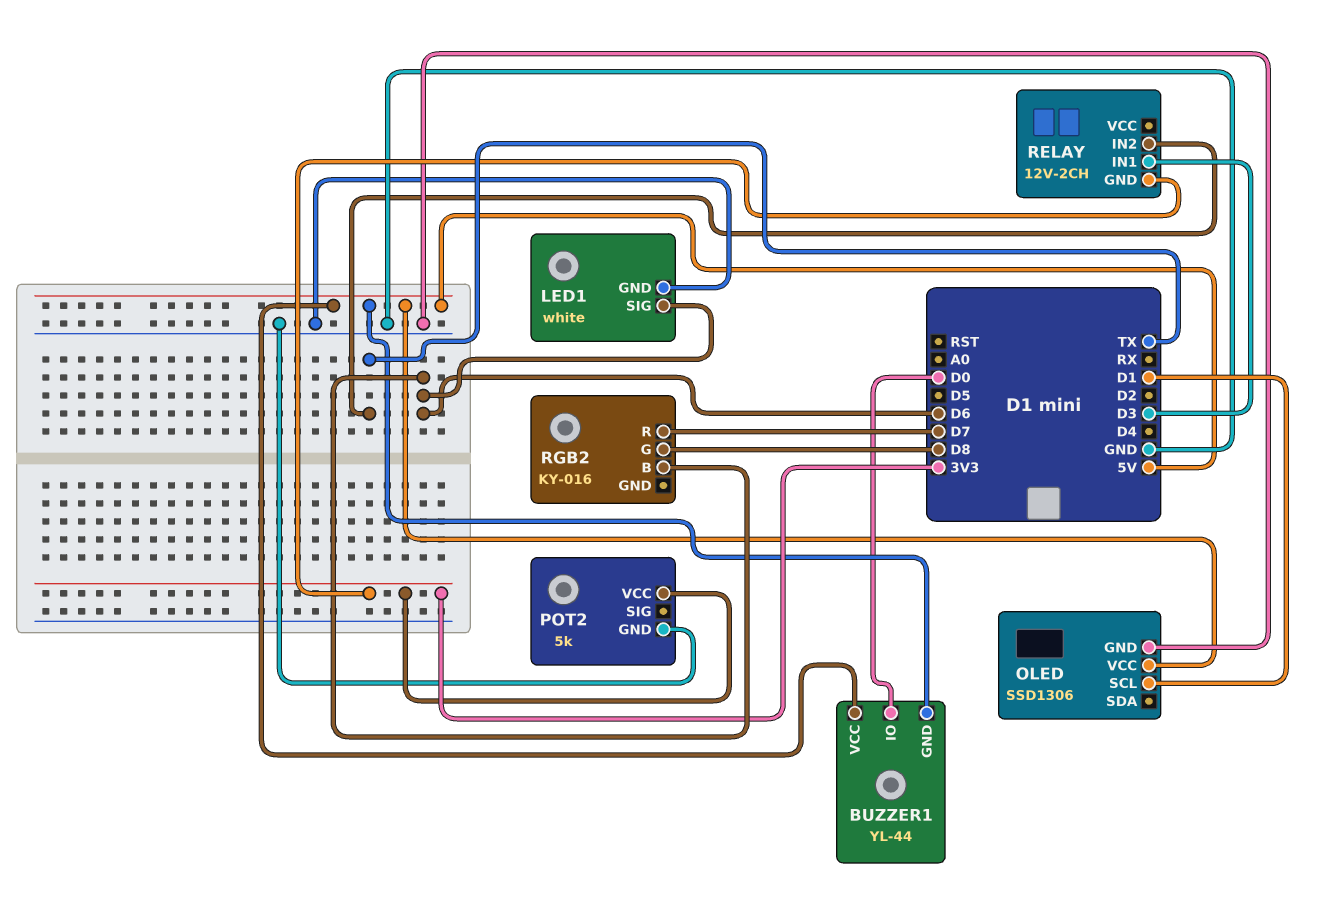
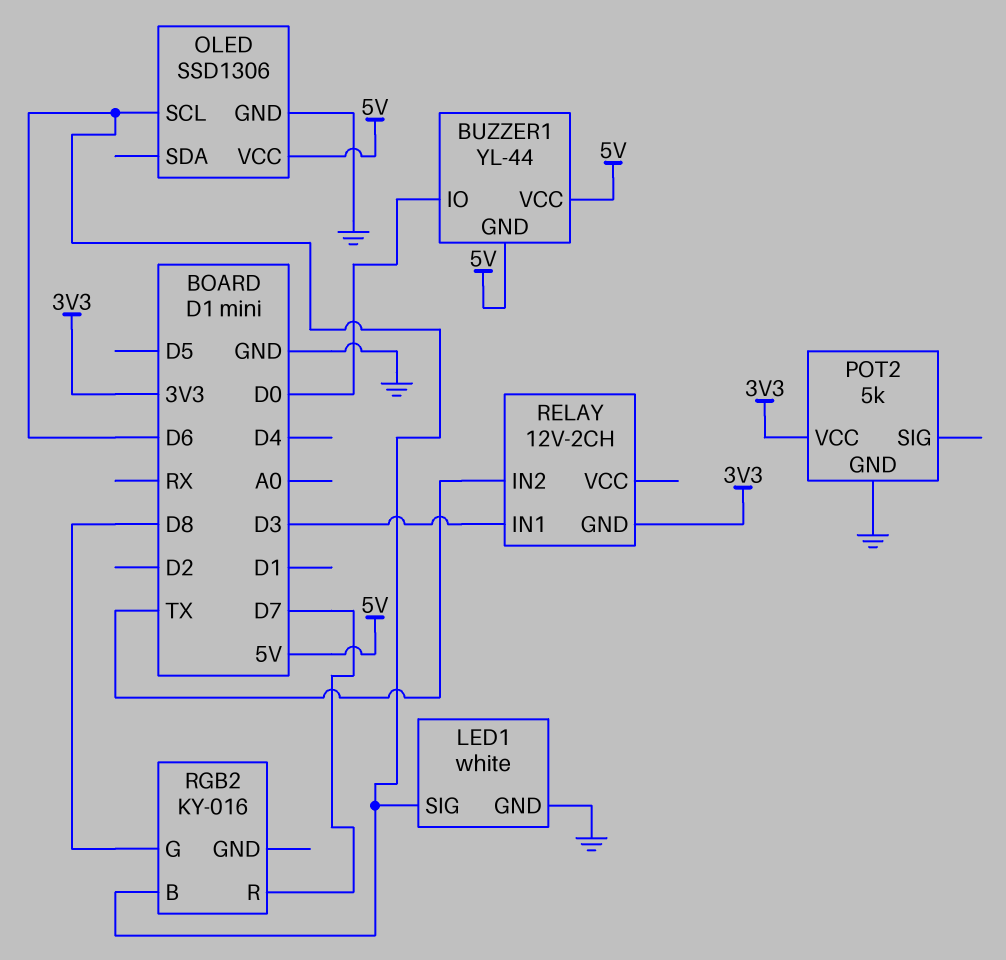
OLED pin SCL: D1 -> D6

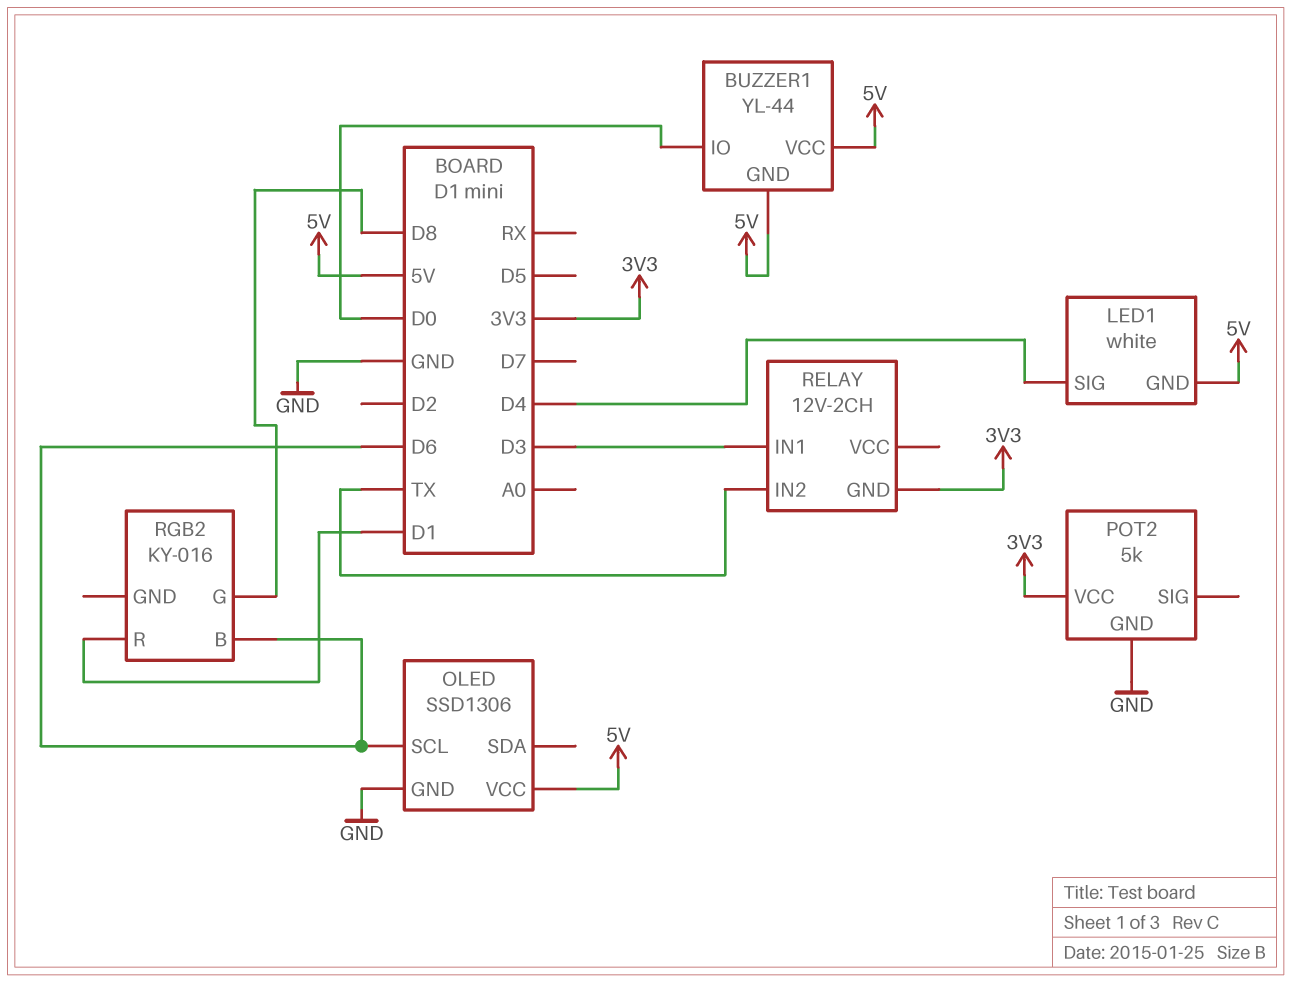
LED1 pin GND: GND -> 5V
LED1 pin SIG: D6 -> D4
RGB2 pin R: D7 -> D1

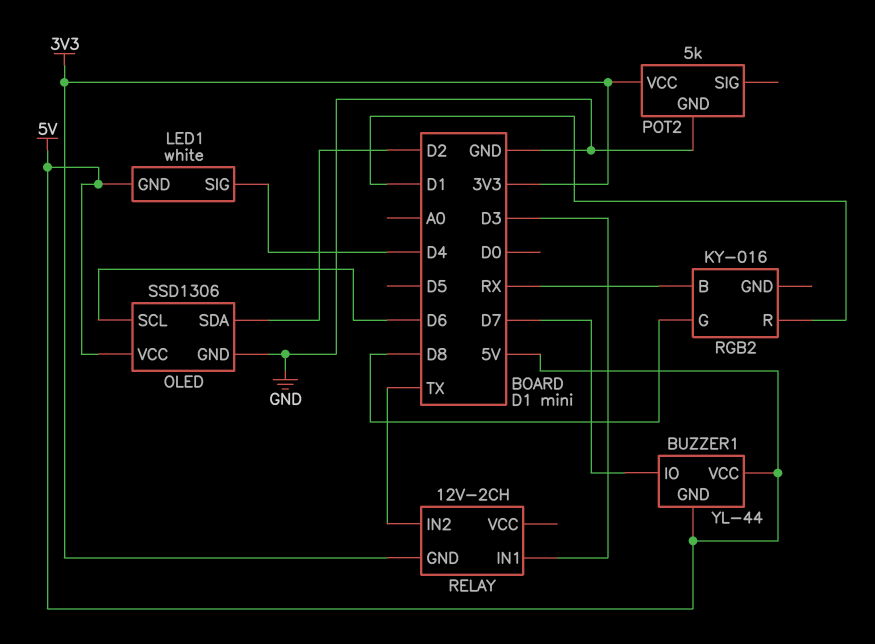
BUZZER1 pin IO: D0 -> D7
OLED pin SDA: none -> D2
RGB2 pin B: D6 -> RX

